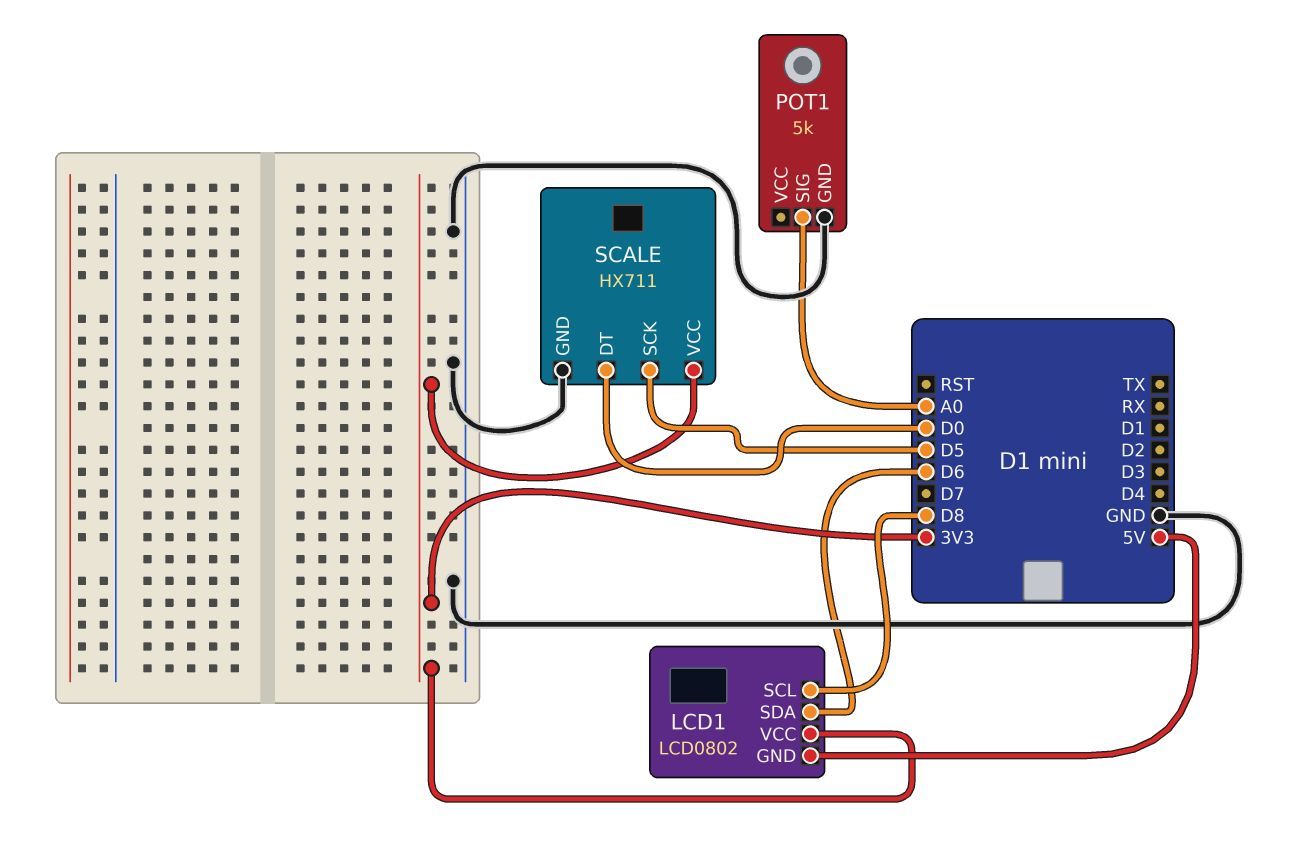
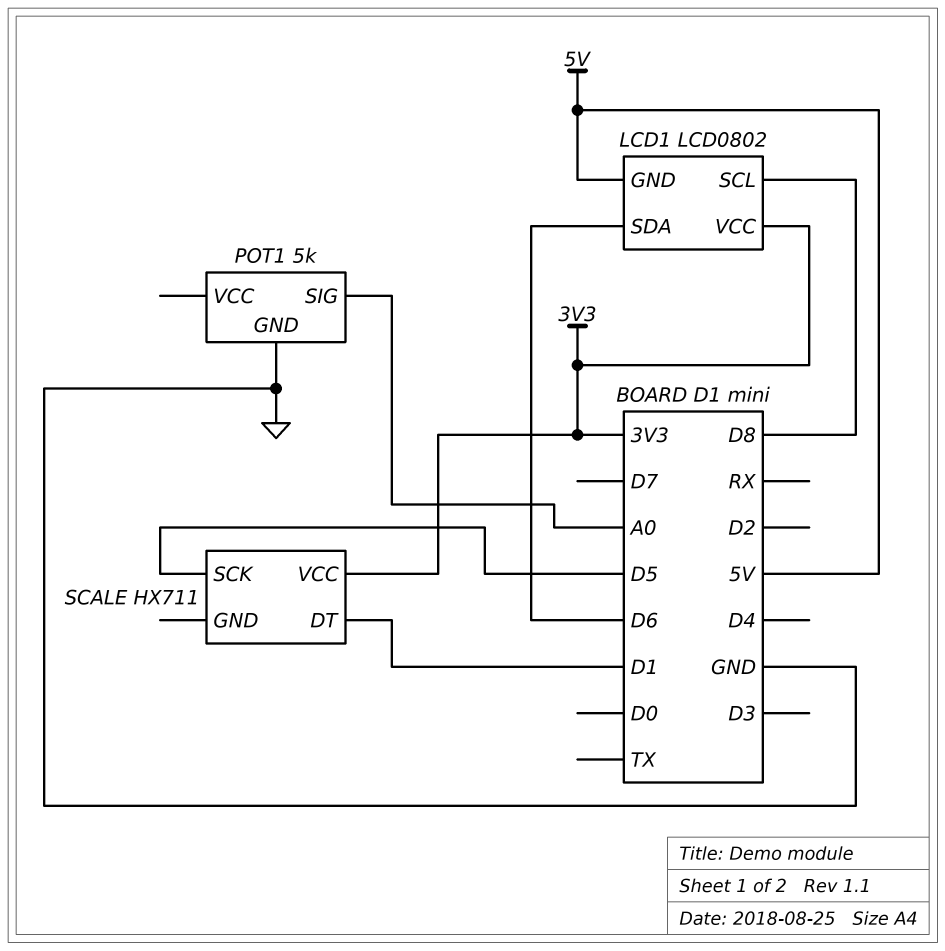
SCALE pin DT: D0 -> D1
SCALE pin GND: GND -> none

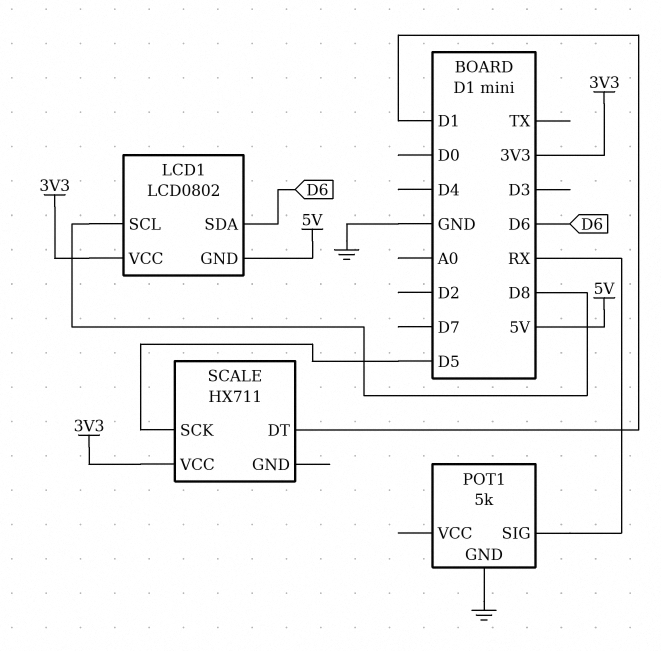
POT1 pin SIG: A0 -> RX

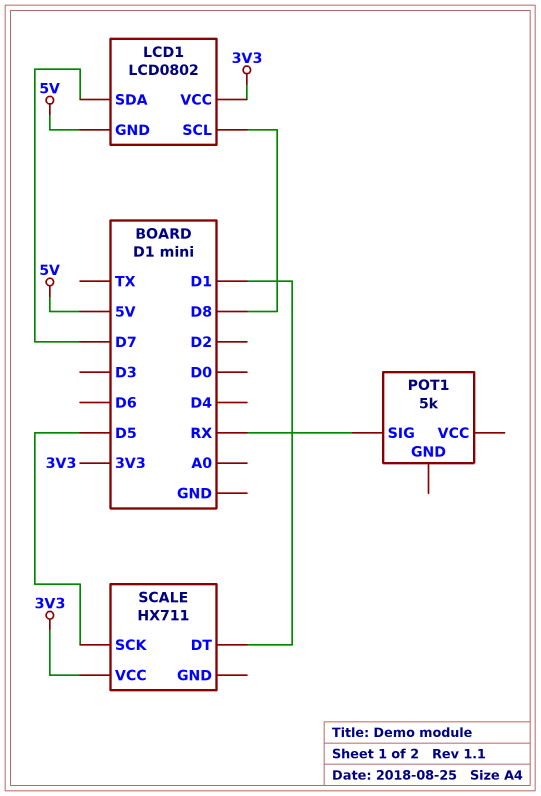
LCD1 pin SDA: D6 -> D7
POT1 pin GND: GND -> none

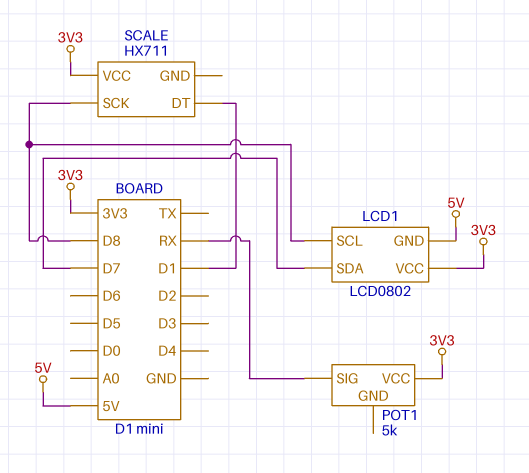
POT1 pin VCC: none -> 3V3
SCALE pin SCK: D5 -> D8

